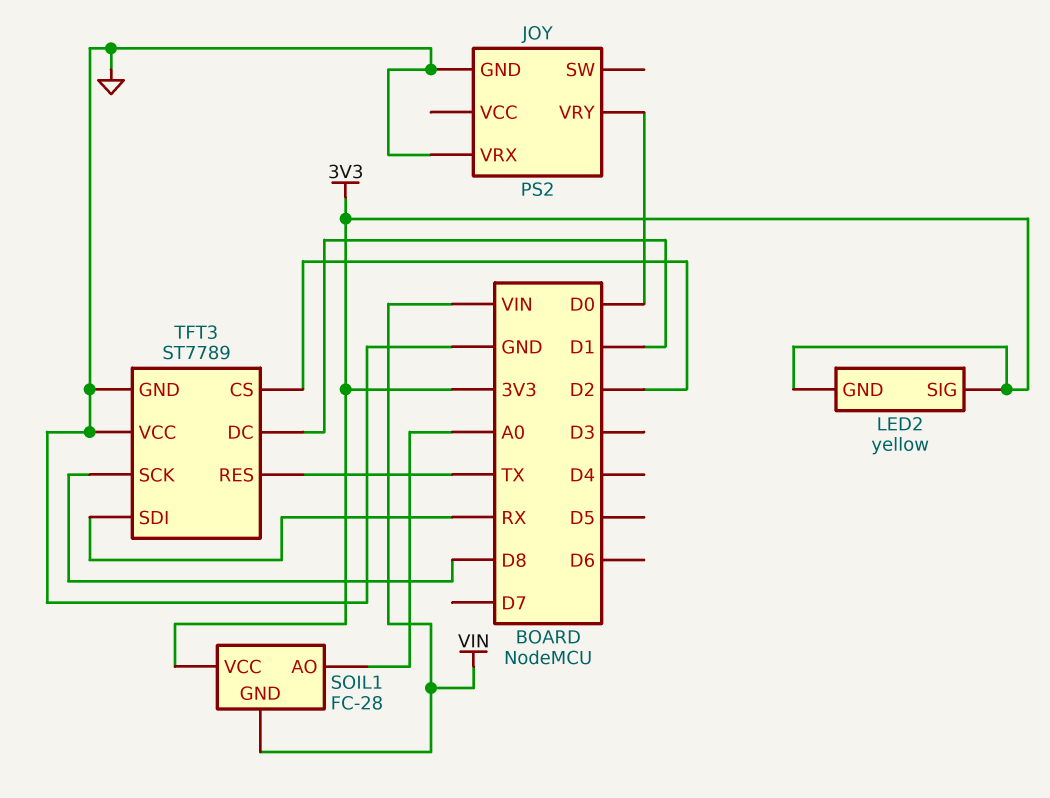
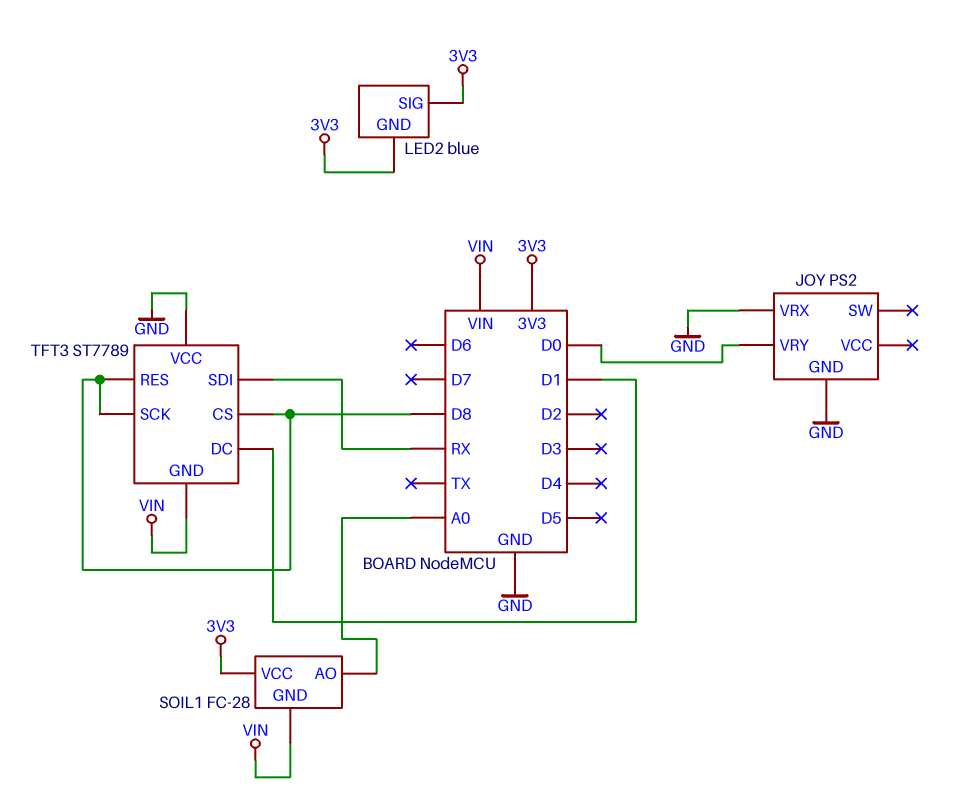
LED2: yellow -> blue
TFT3 pin CS: D2 -> D8
TFT3 pin GND: GND -> VIN
TFT3 pin RES: TX -> D8

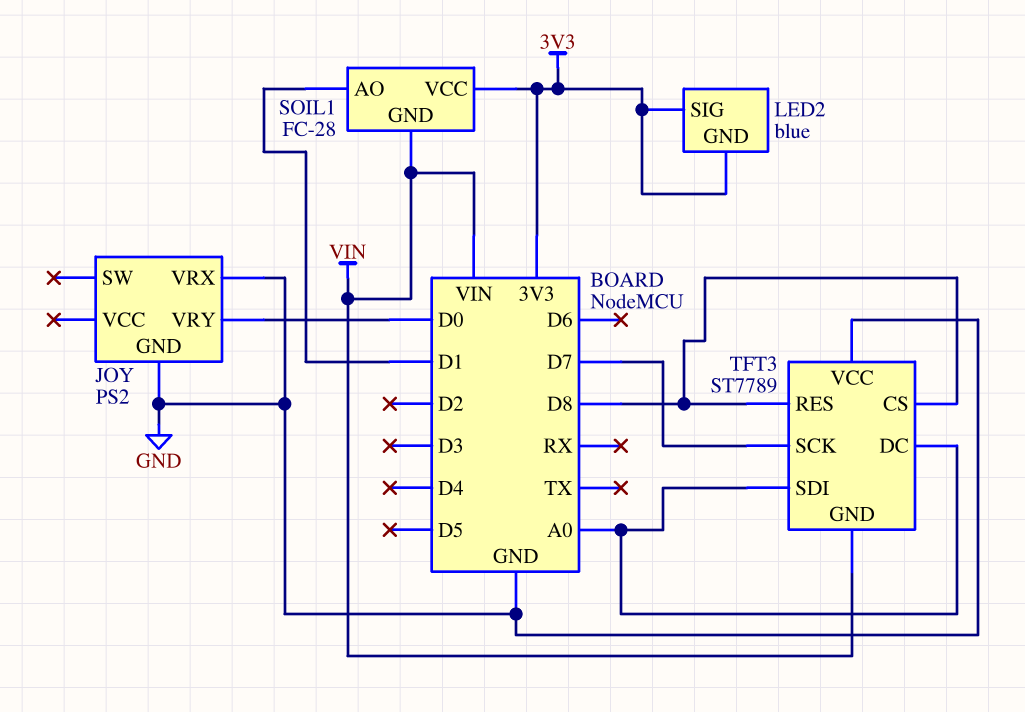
SOIL1 pin AO: A0 -> D1
TFT3 pin DC: D1 -> A0
TFT3 pin SCK: D8 -> D7
TFT3 pin SDI: RX -> A0

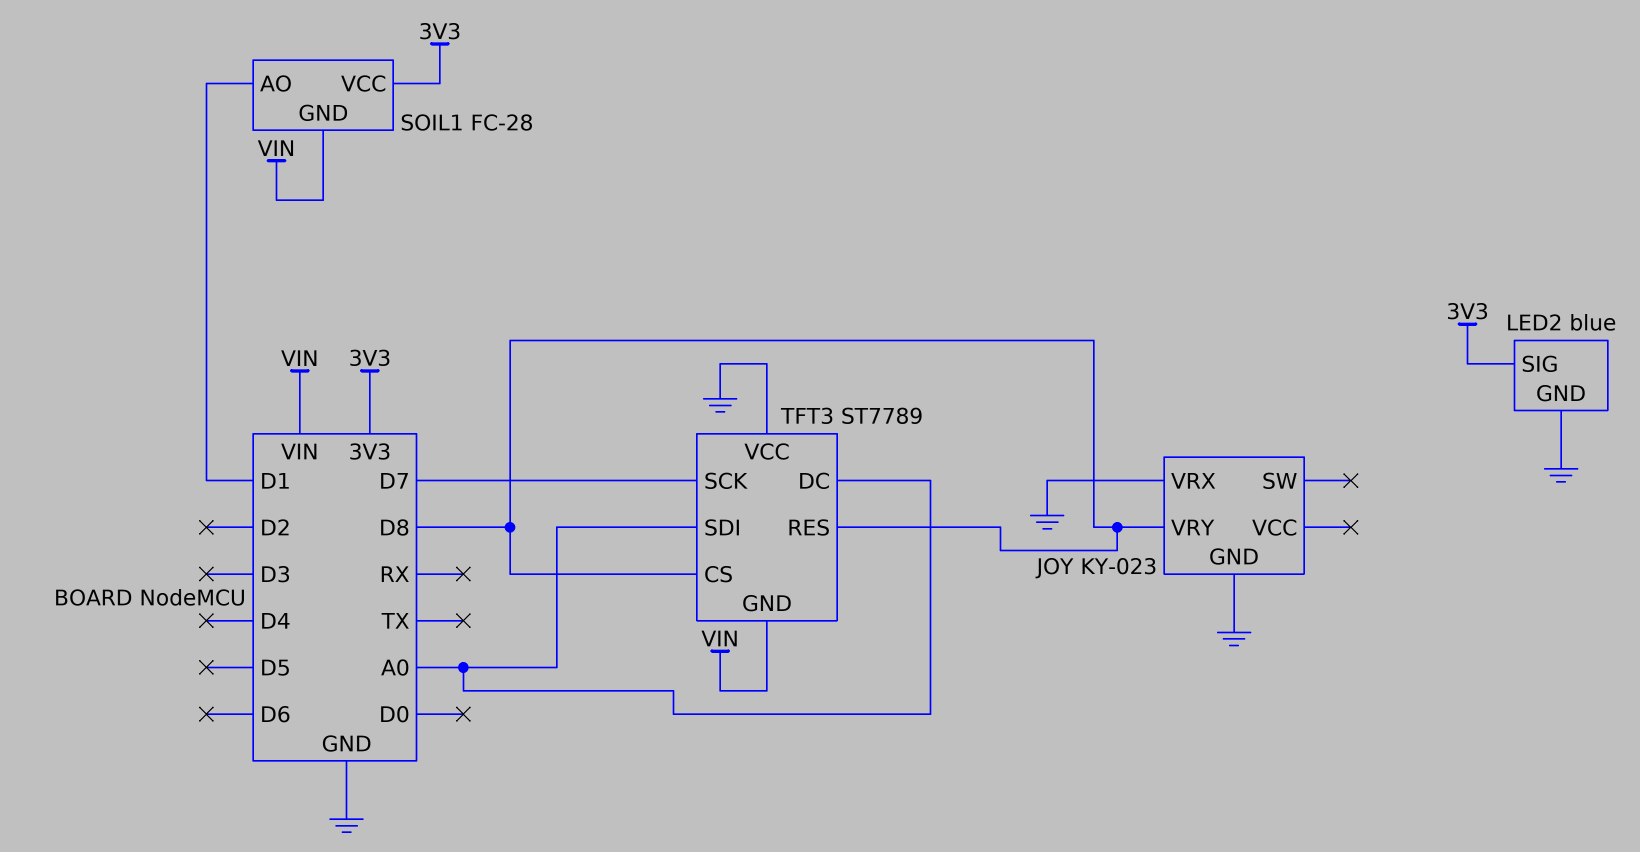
JOY: PS2 -> KY-023
JOY pin VRY: D0 -> D8
LED2 pin GND: 3V3 -> GND

